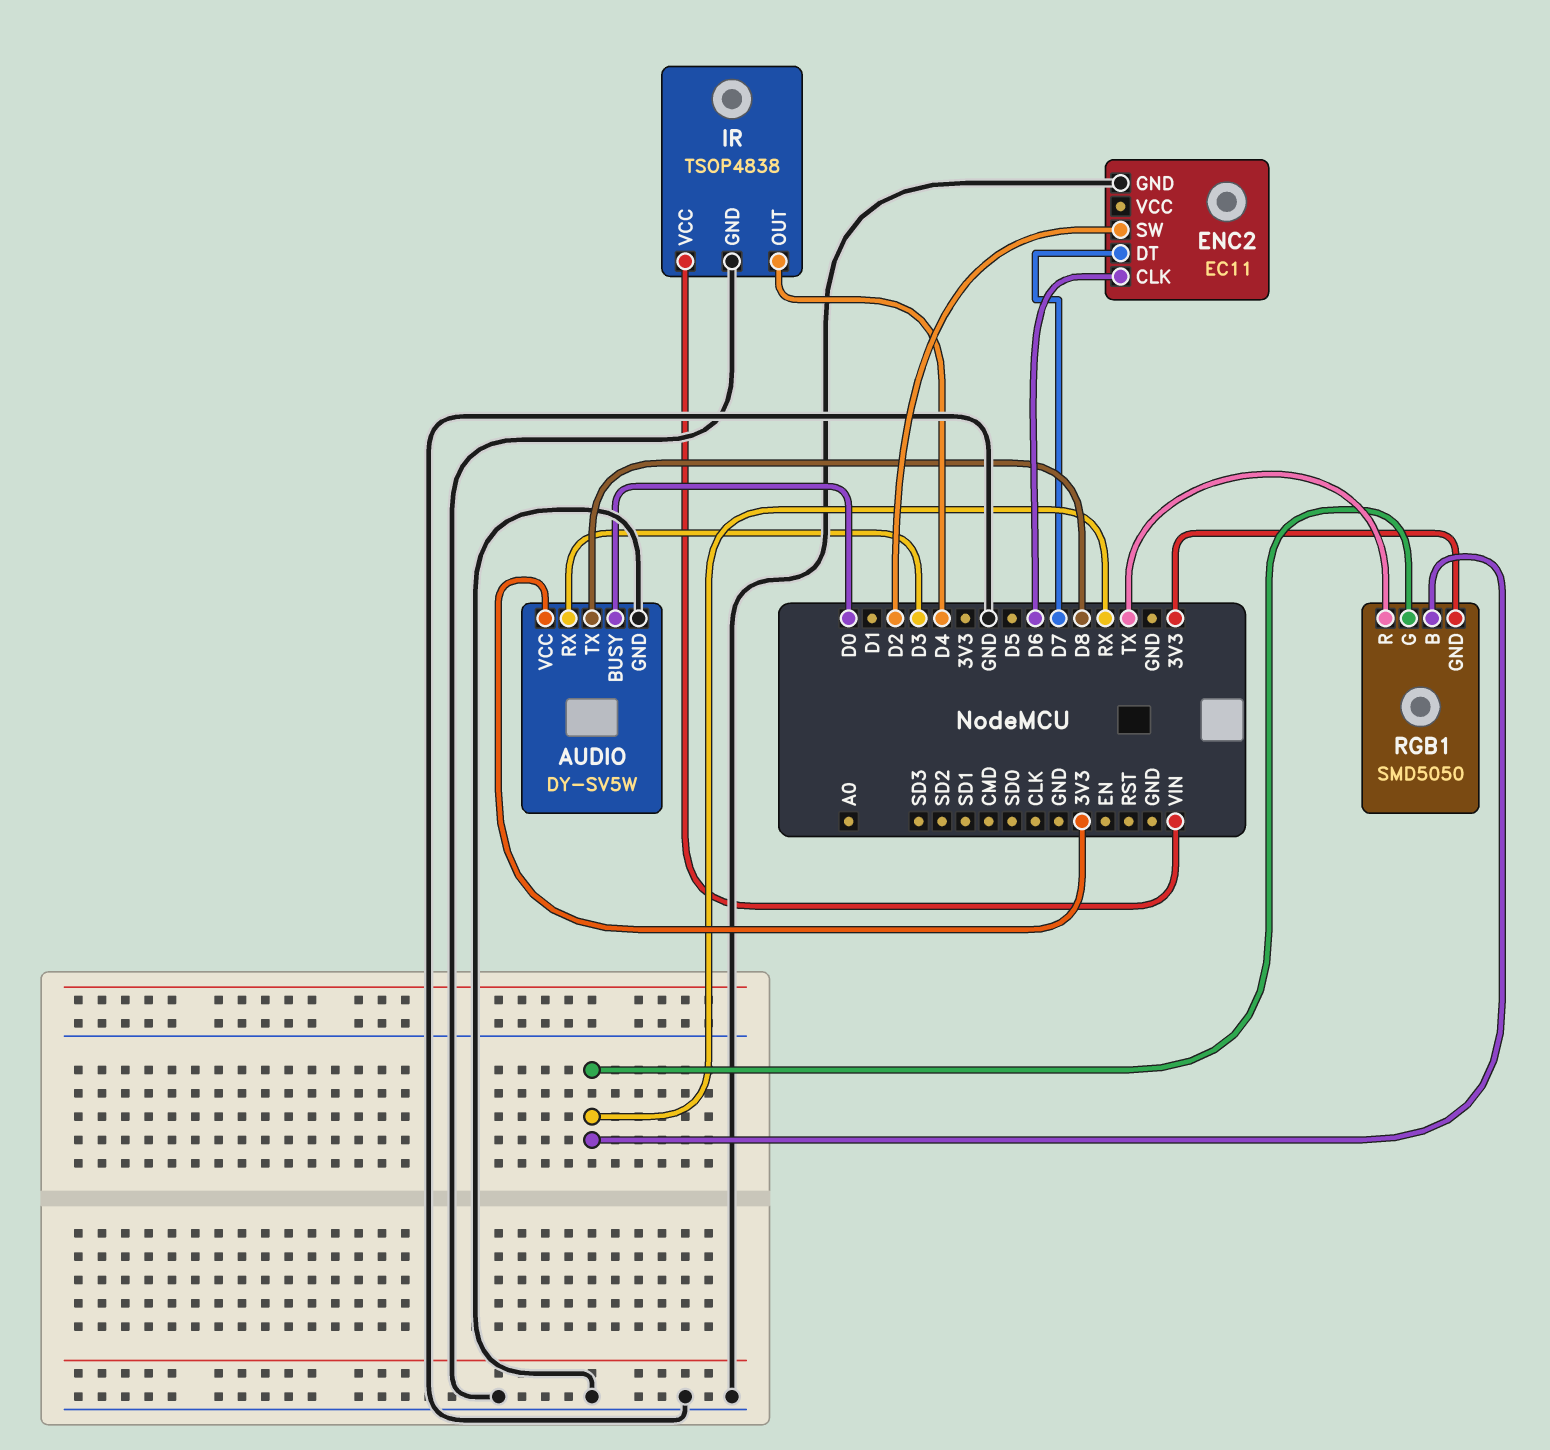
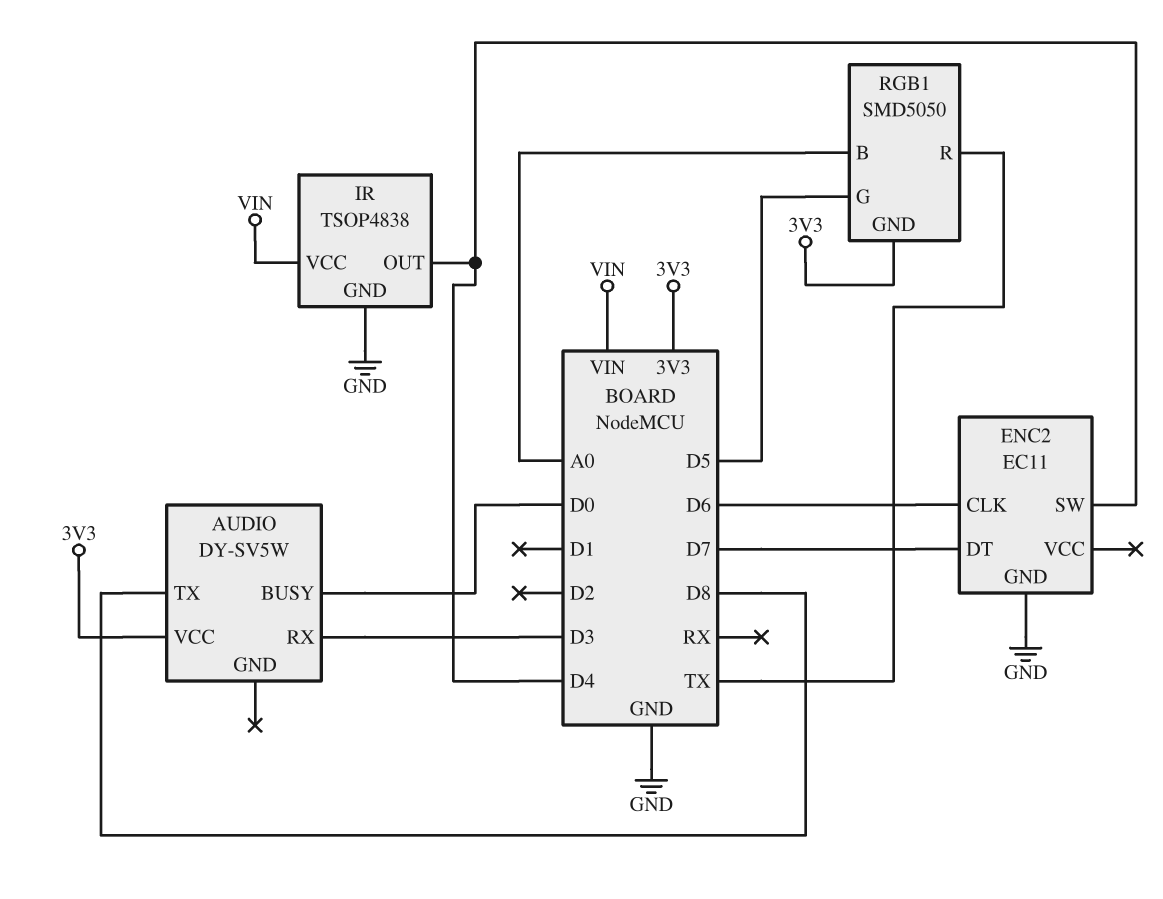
AUDIO pin GND: GND -> none
ENC2 pin SW: D2 -> D4
RGB1 pin B: RX -> A0
RGB1 pin G: RX -> D5

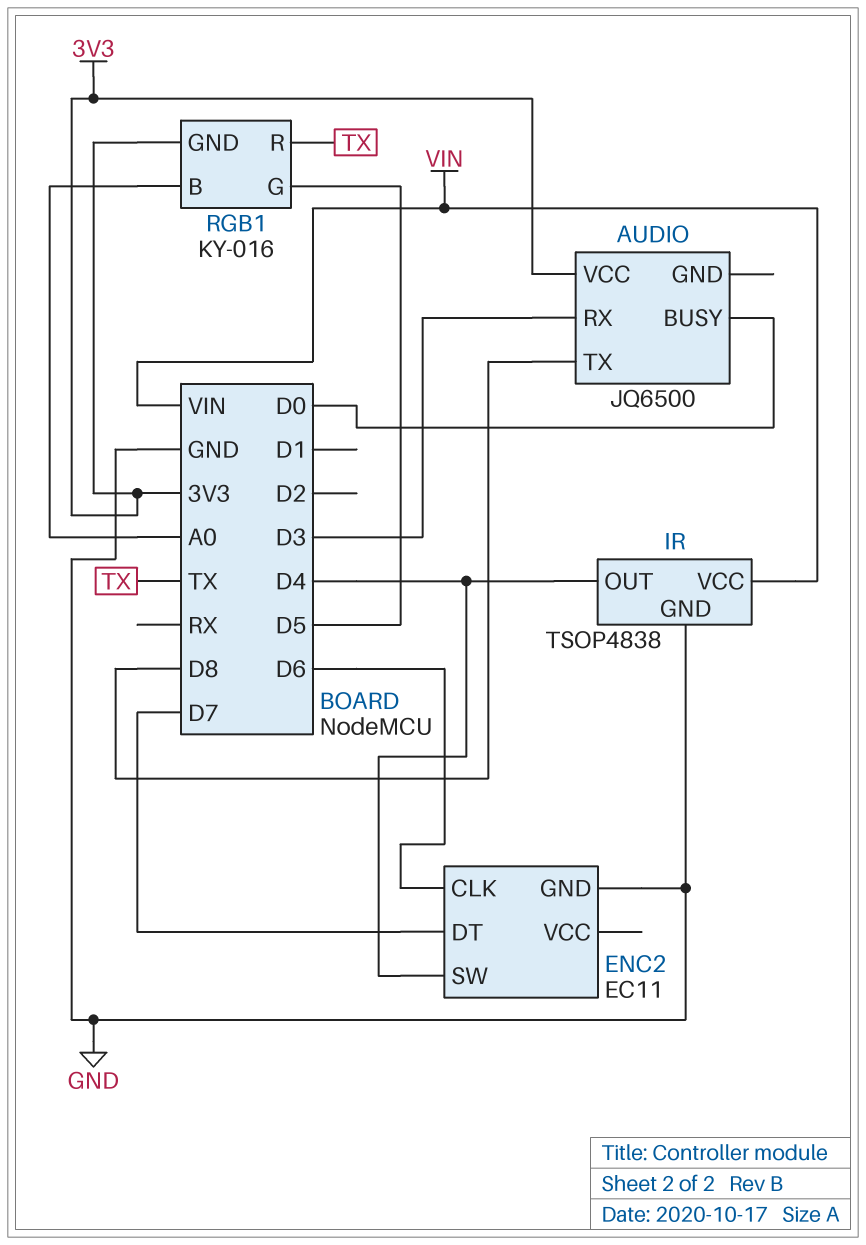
AUDIO: DY-SV5W -> JQ6500
RGB1: SMD5050 -> KY-016

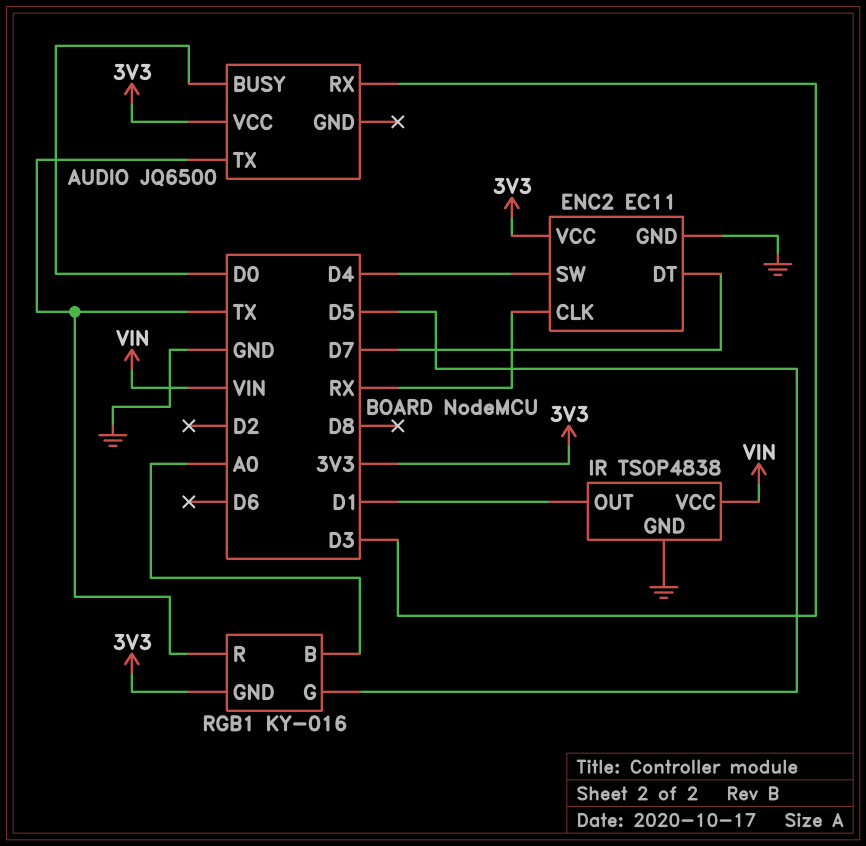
AUDIO pin TX: D8 -> TX
ENC2 pin CLK: D6 -> RX
ENC2 pin VCC: none -> 3V3
IR pin OUT: D4 -> D1

